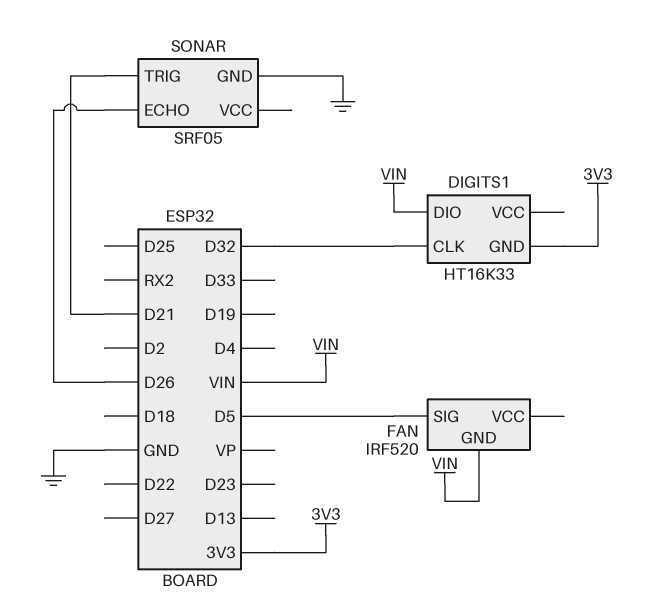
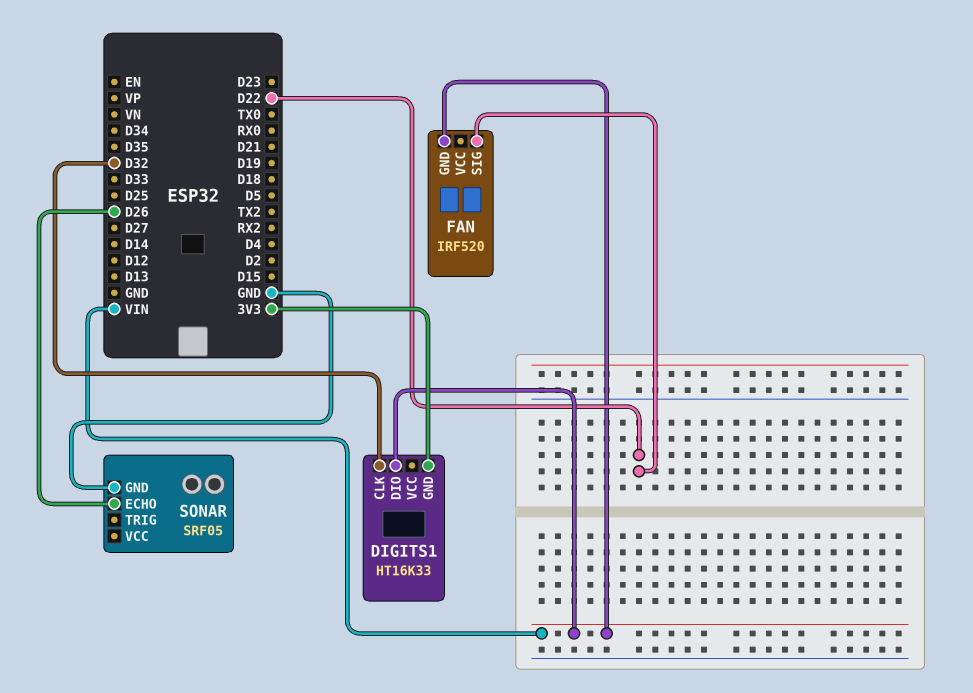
FAN pin SIG: D5 -> D22
SONAR pin TRIG: D21 -> none

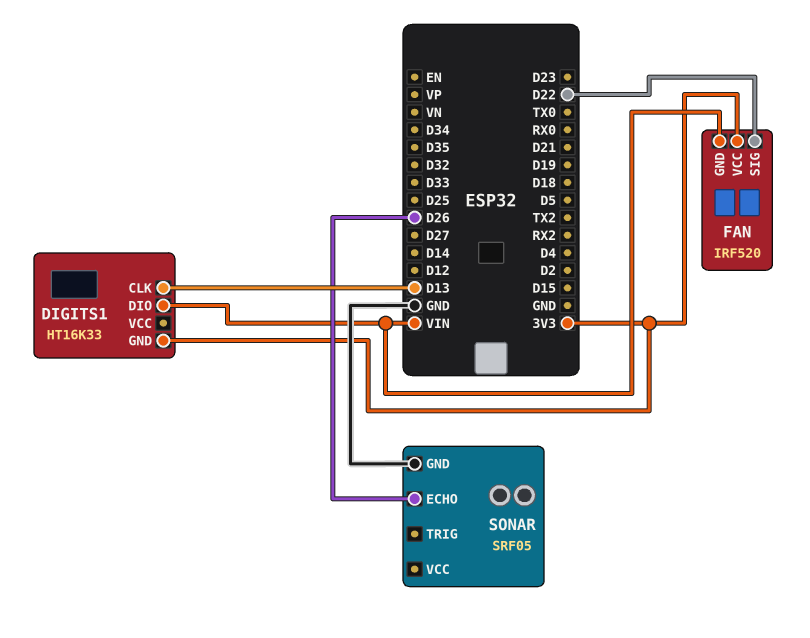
DIGITS1 pin CLK: D32 -> D13
FAN pin VCC: none -> 3V3

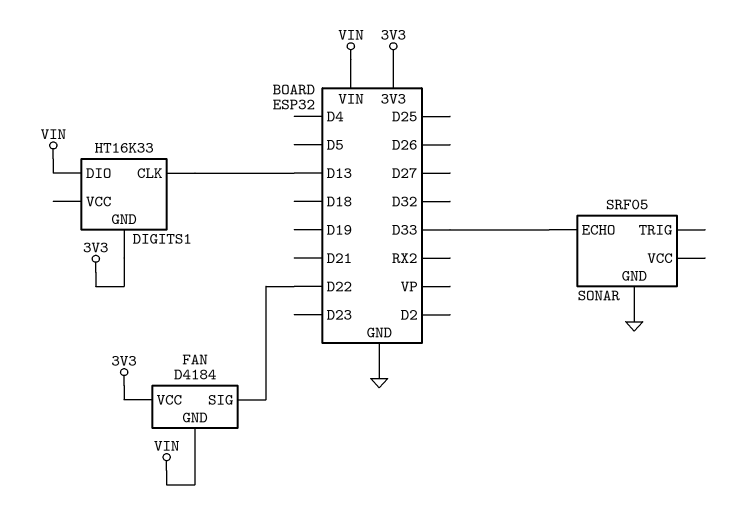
FAN: IRF520 -> D4184
SONAR pin ECHO: D26 -> D33

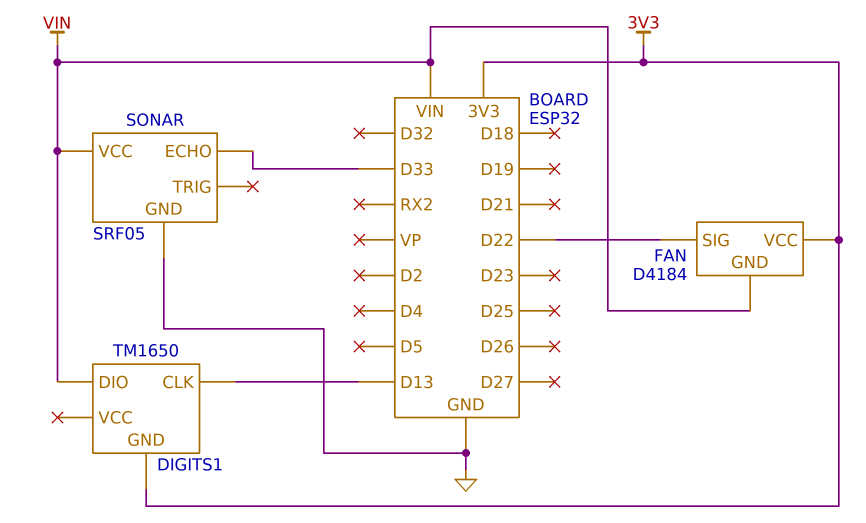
DIGITS1: HT16K33 -> TM1650
SONAR pin VCC: none -> VIN

